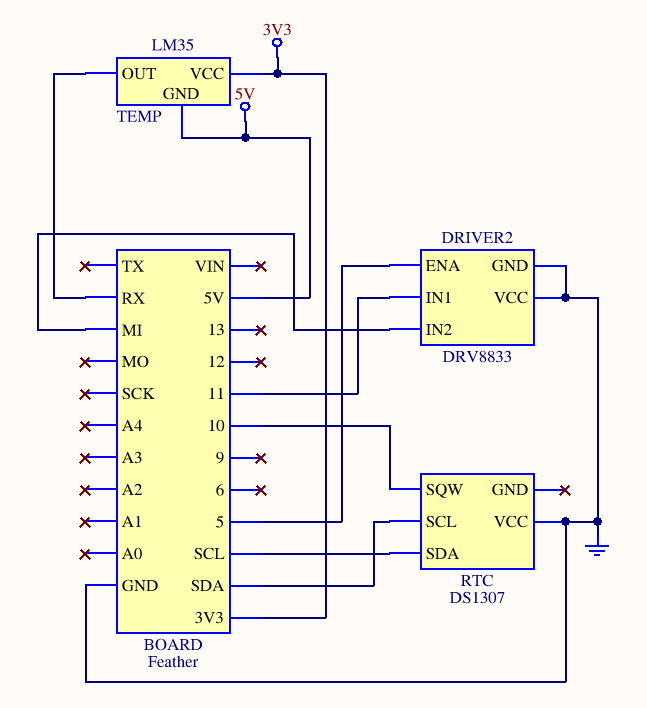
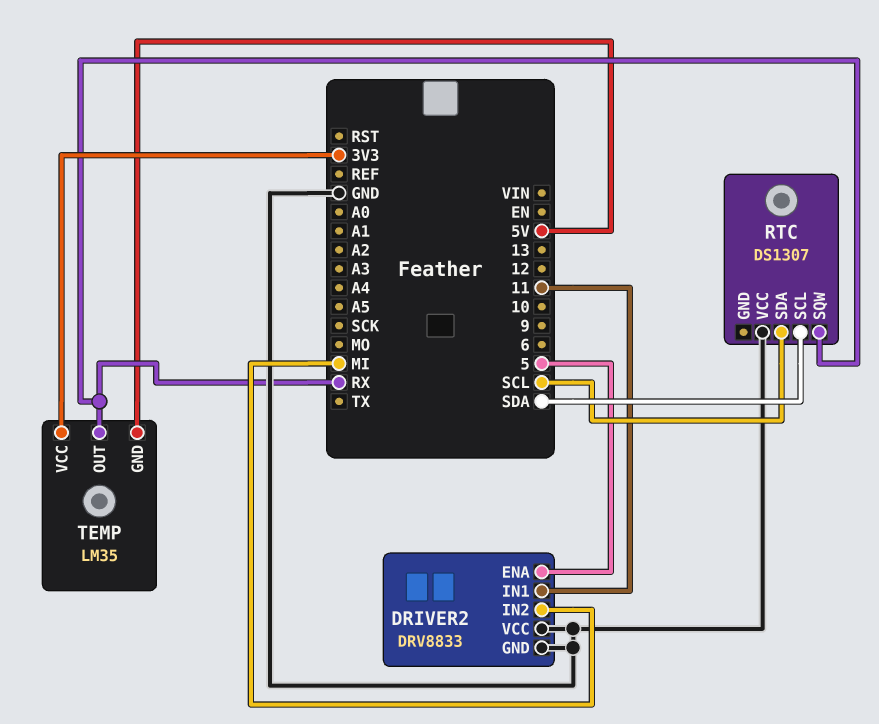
RTC pin SQW: 10 -> RX

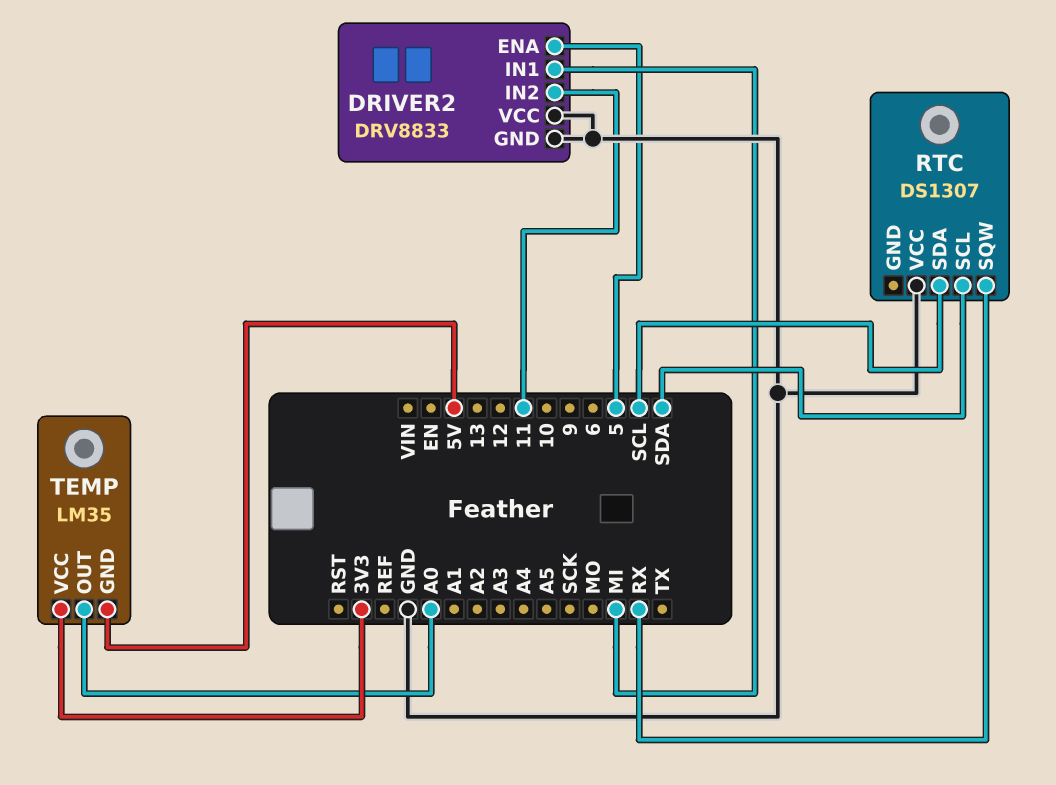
DRIVER2 pin IN1: 11 -> MI
DRIVER2 pin IN2: MI -> 11
TEMP pin OUT: RX -> A0

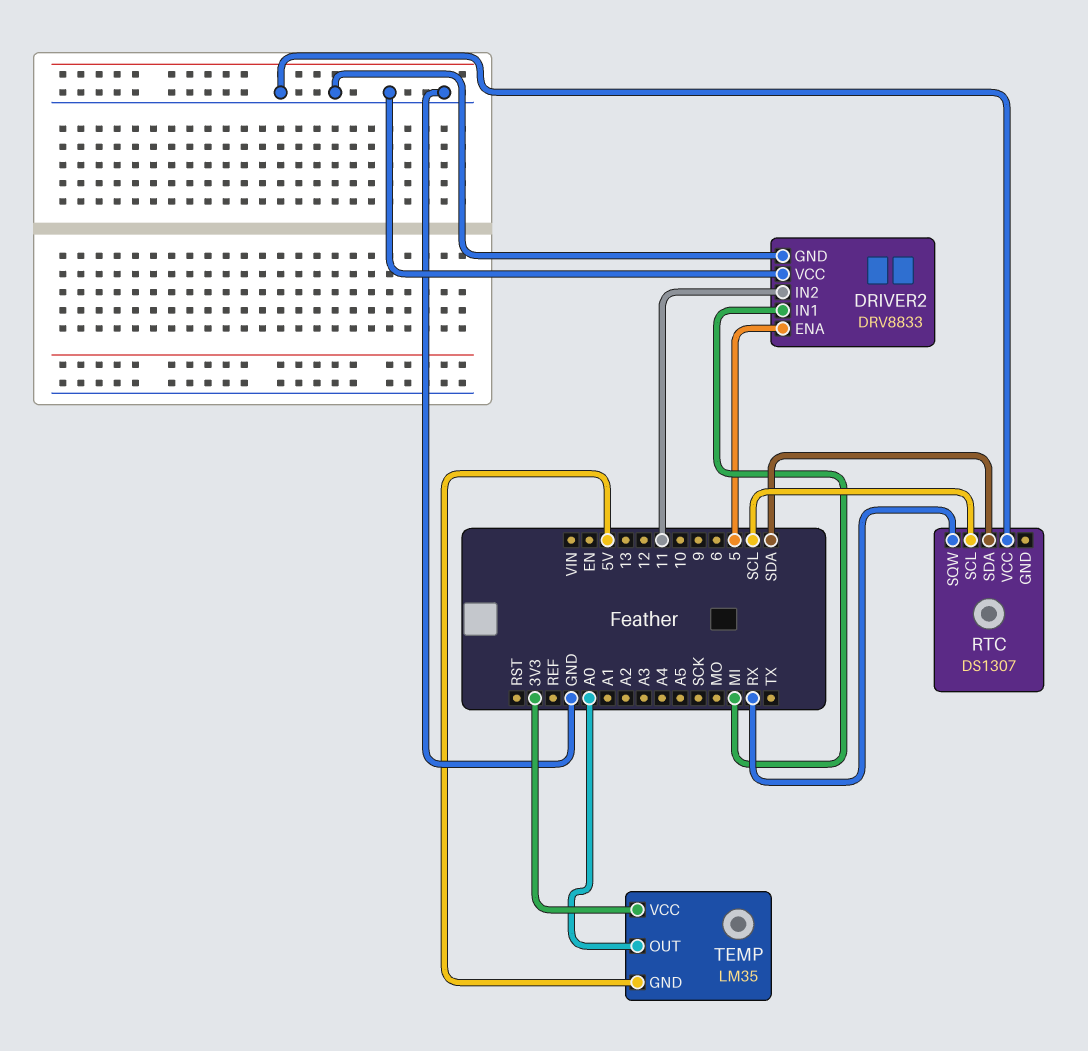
RTC pin SCL: SDA -> SCL
RTC pin SDA: SCL -> SDA

